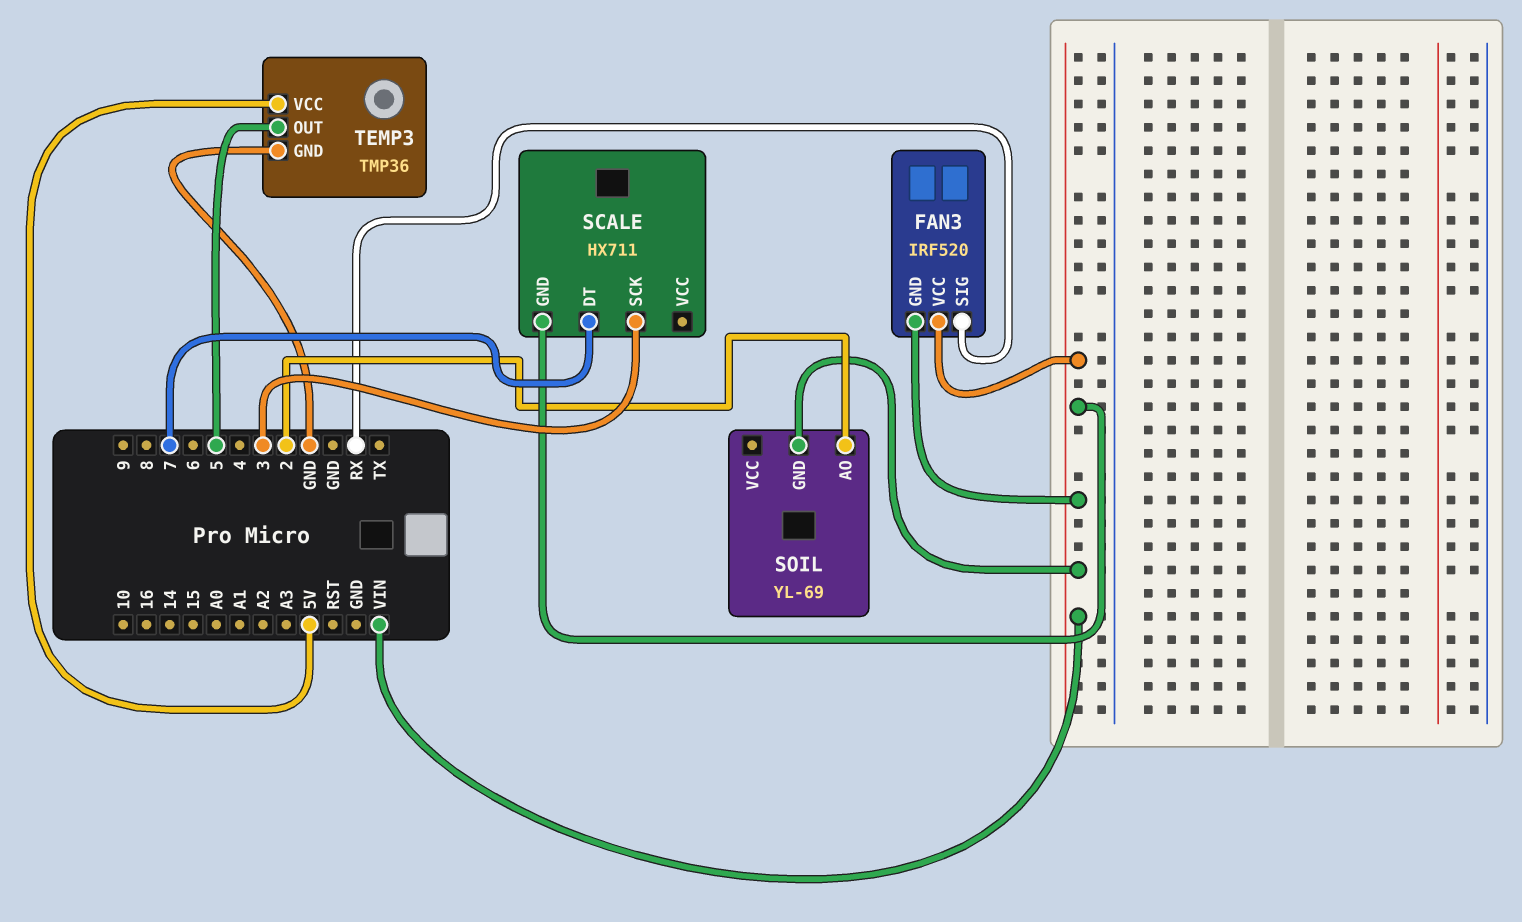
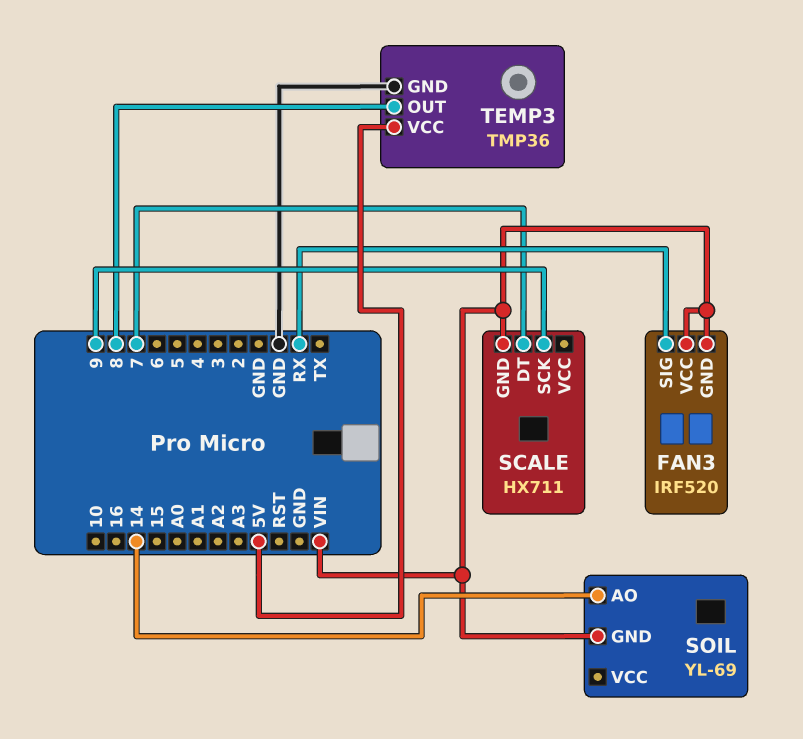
SCALE pin SCK: 3 -> 9
SOIL pin AO: 2 -> 14
TEMP3 pin OUT: 5 -> 8

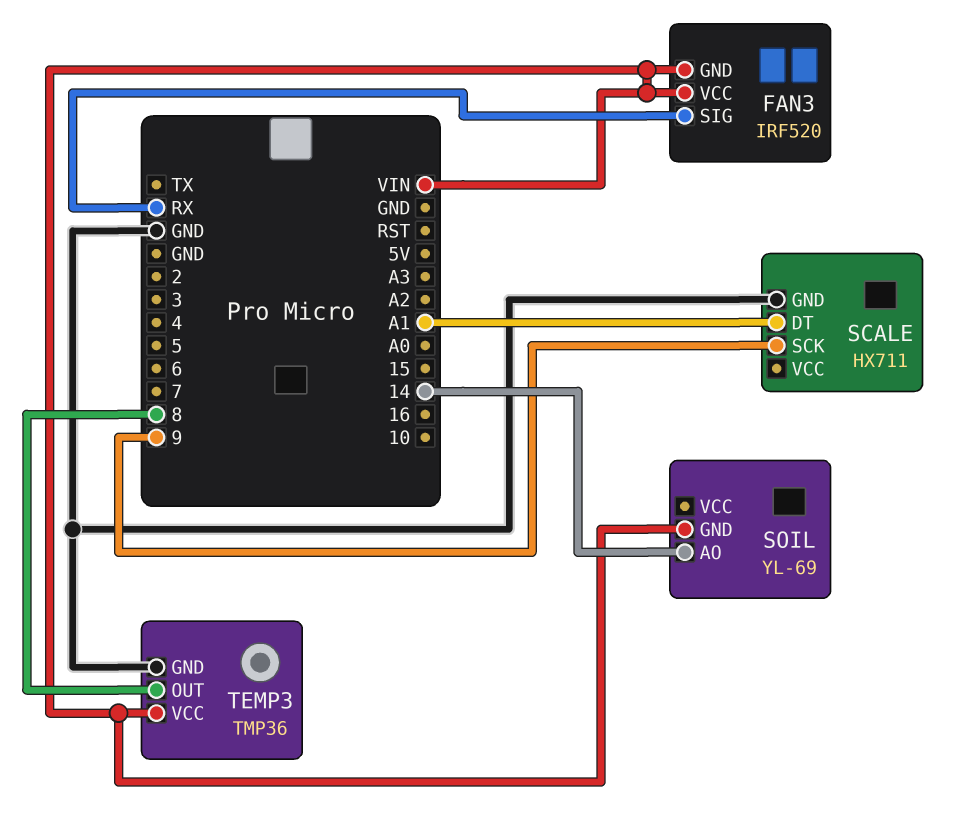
SCALE pin DT: 7 -> A1
SCALE pin GND: VIN -> GND
TEMP3 pin VCC: 5V -> VIN

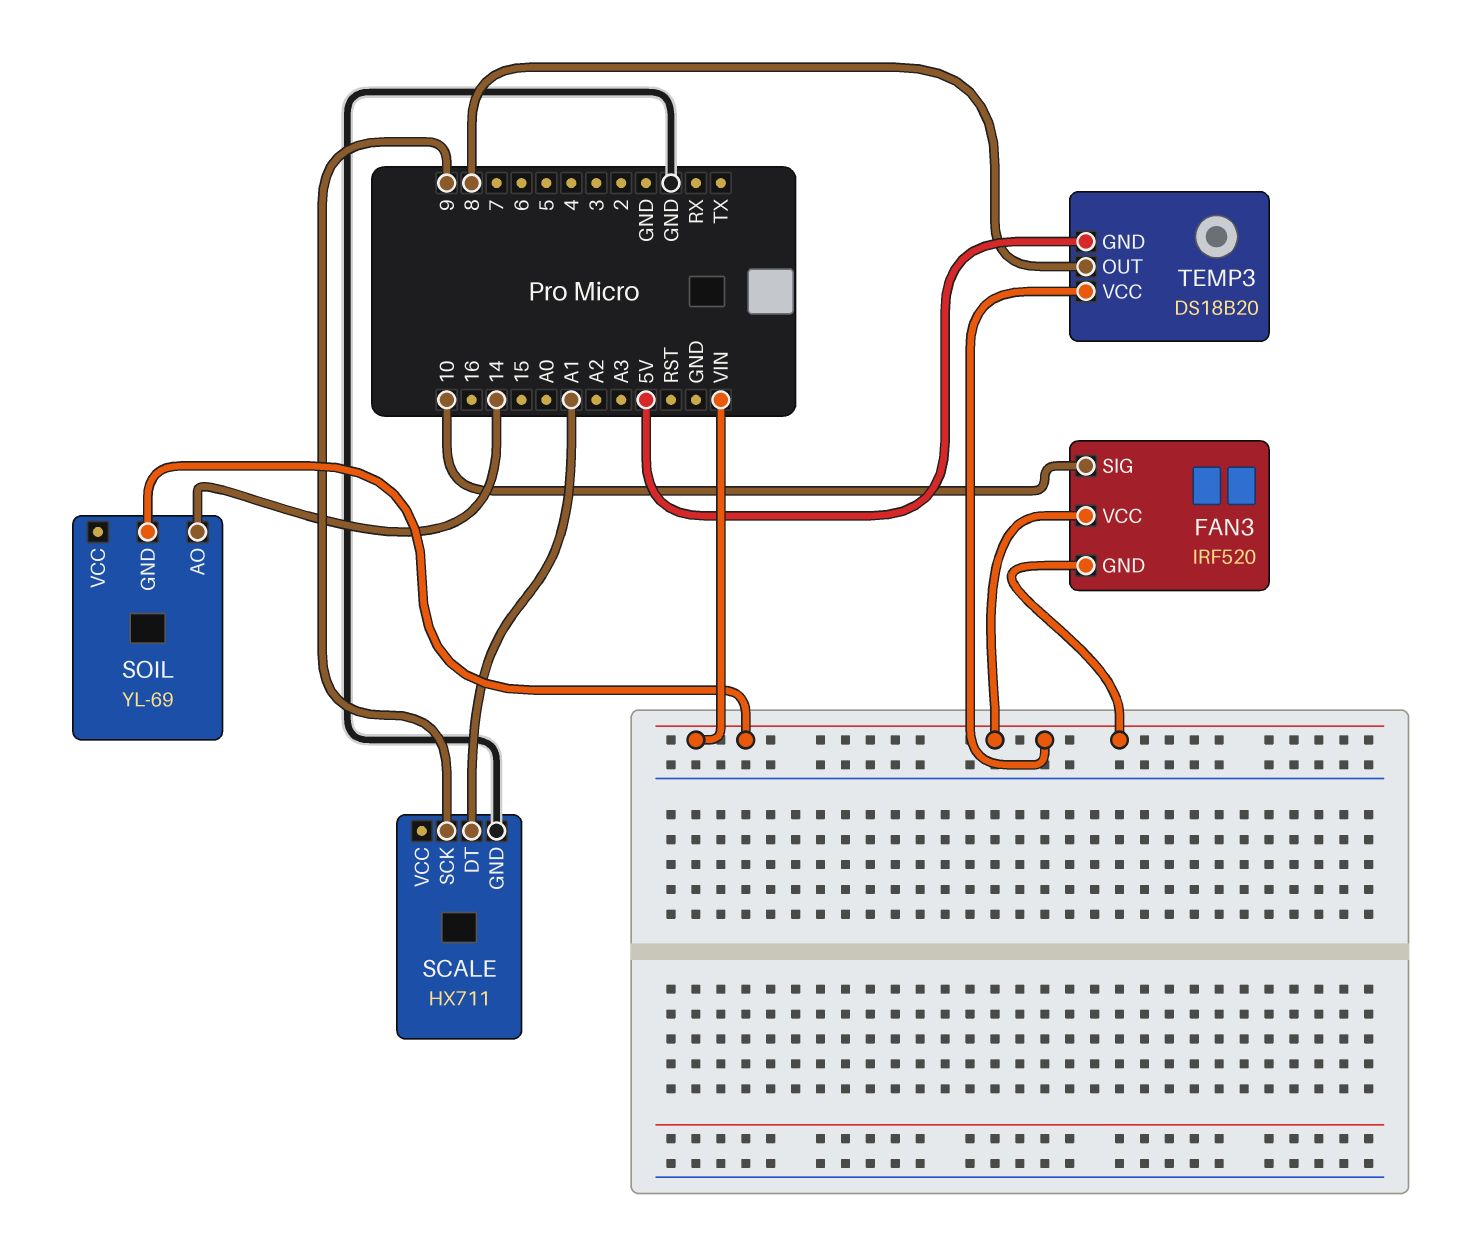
FAN3 pin SIG: RX -> 10
TEMP3: TMP36 -> DS18B20
TEMP3 pin GND: GND -> 5V

